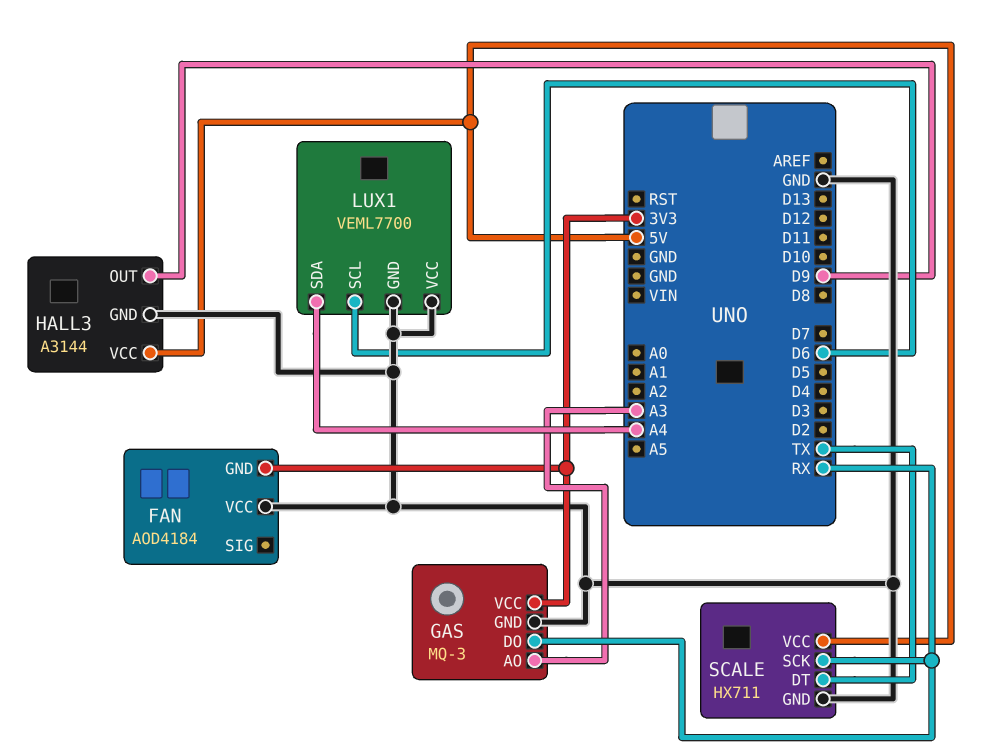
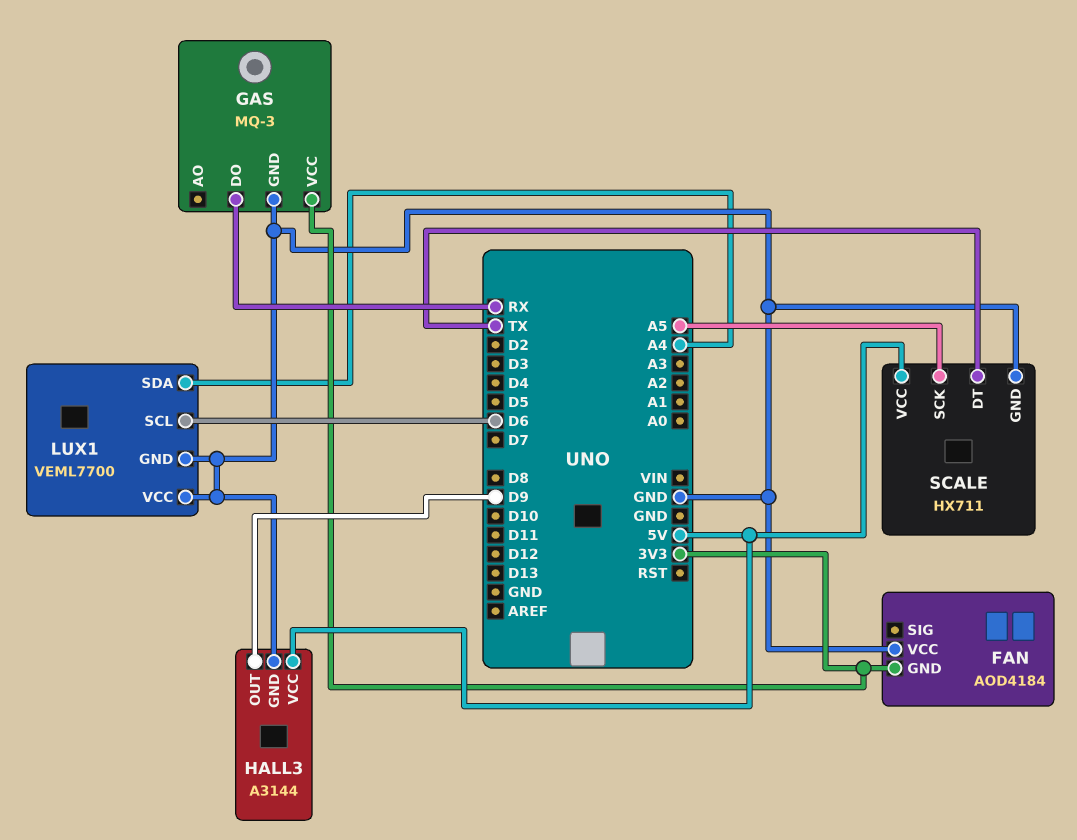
GAS pin AO: A3 -> none
SCALE pin SCK: RX -> A5

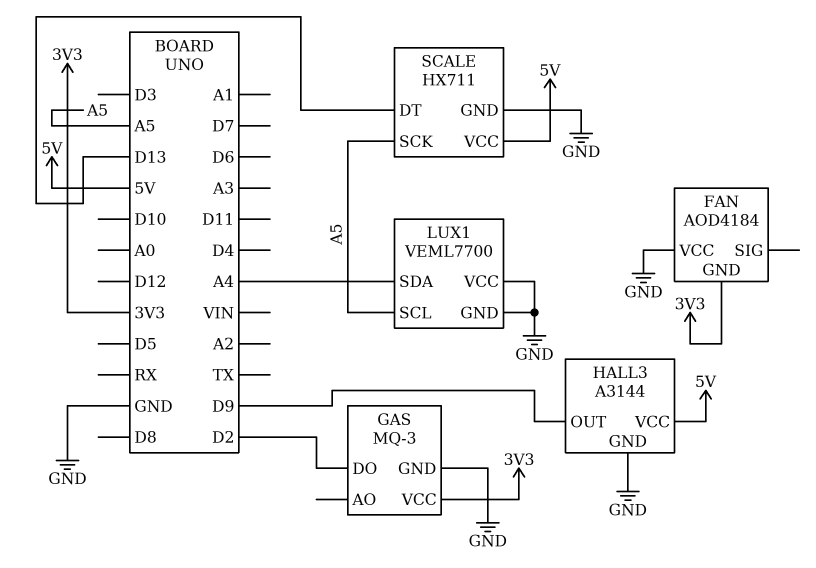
GAS pin DO: RX -> D2
LUX1 pin SCL: D6 -> A5
SCALE pin DT: TX -> D13

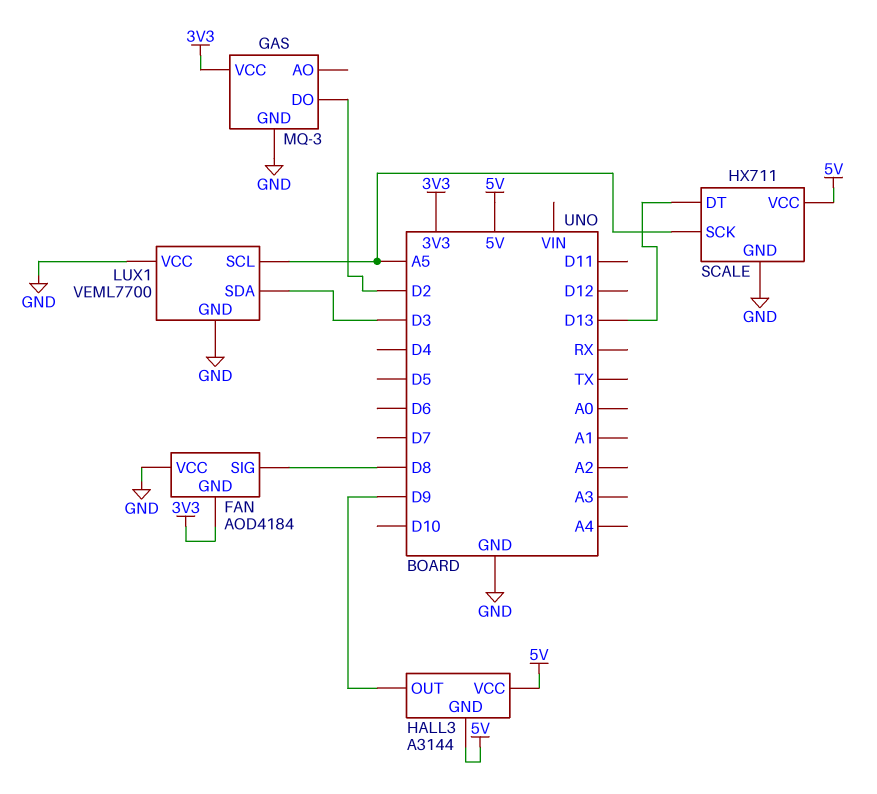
FAN pin SIG: none -> D8
HALL3 pin GND: GND -> 5V
LUX1 pin SDA: A4 -> D3

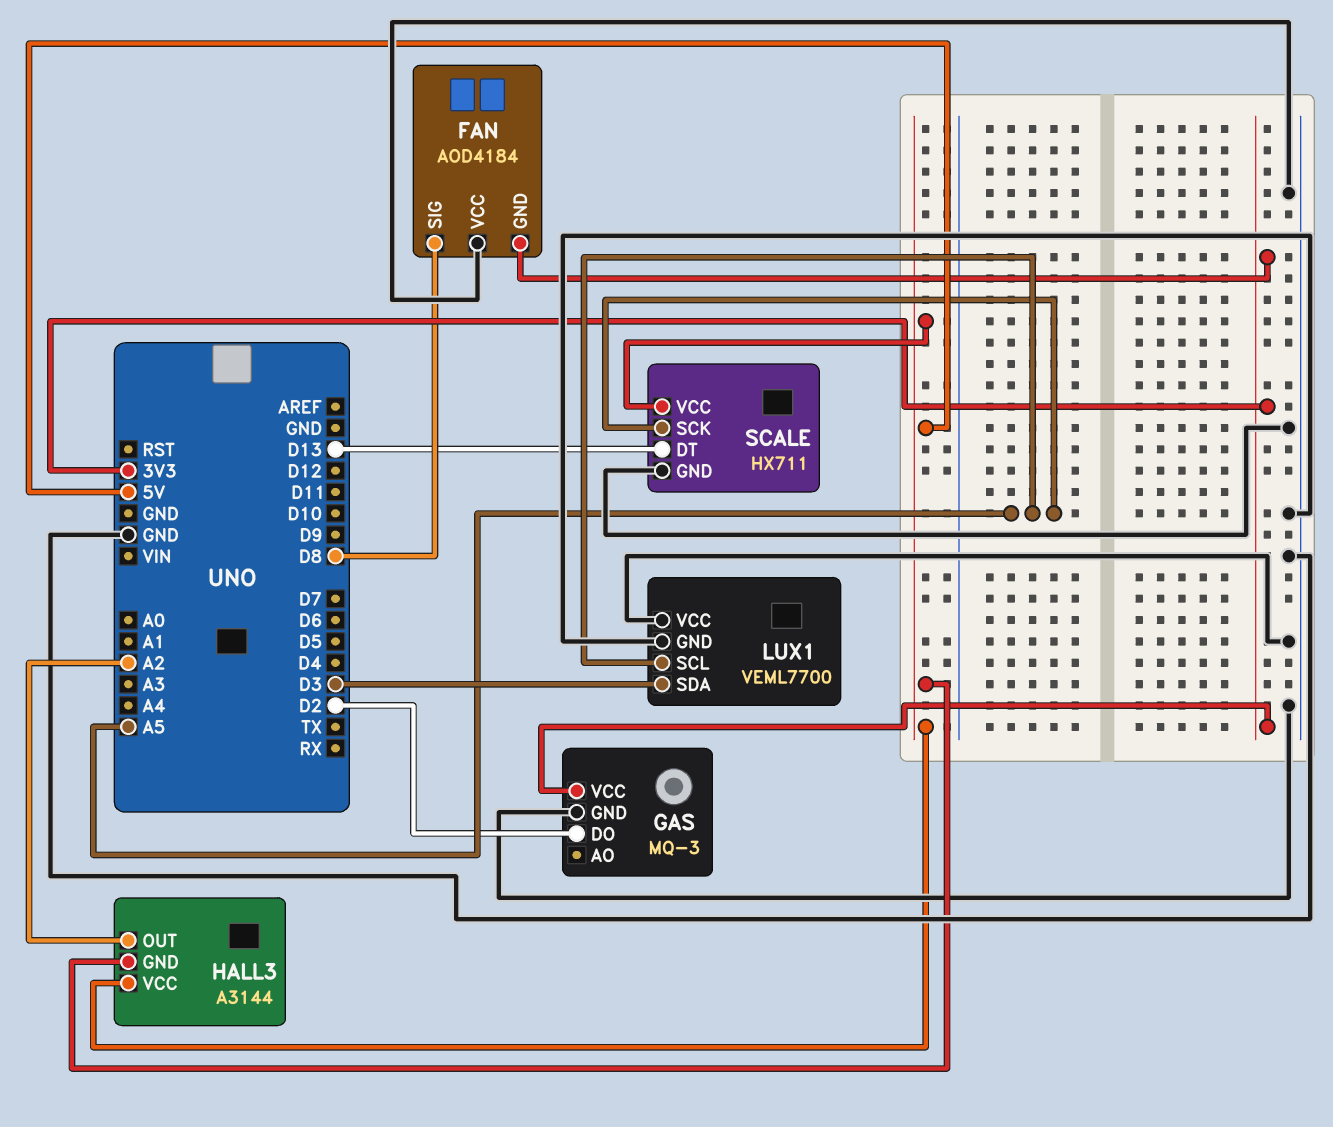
HALL3 pin OUT: D9 -> A2

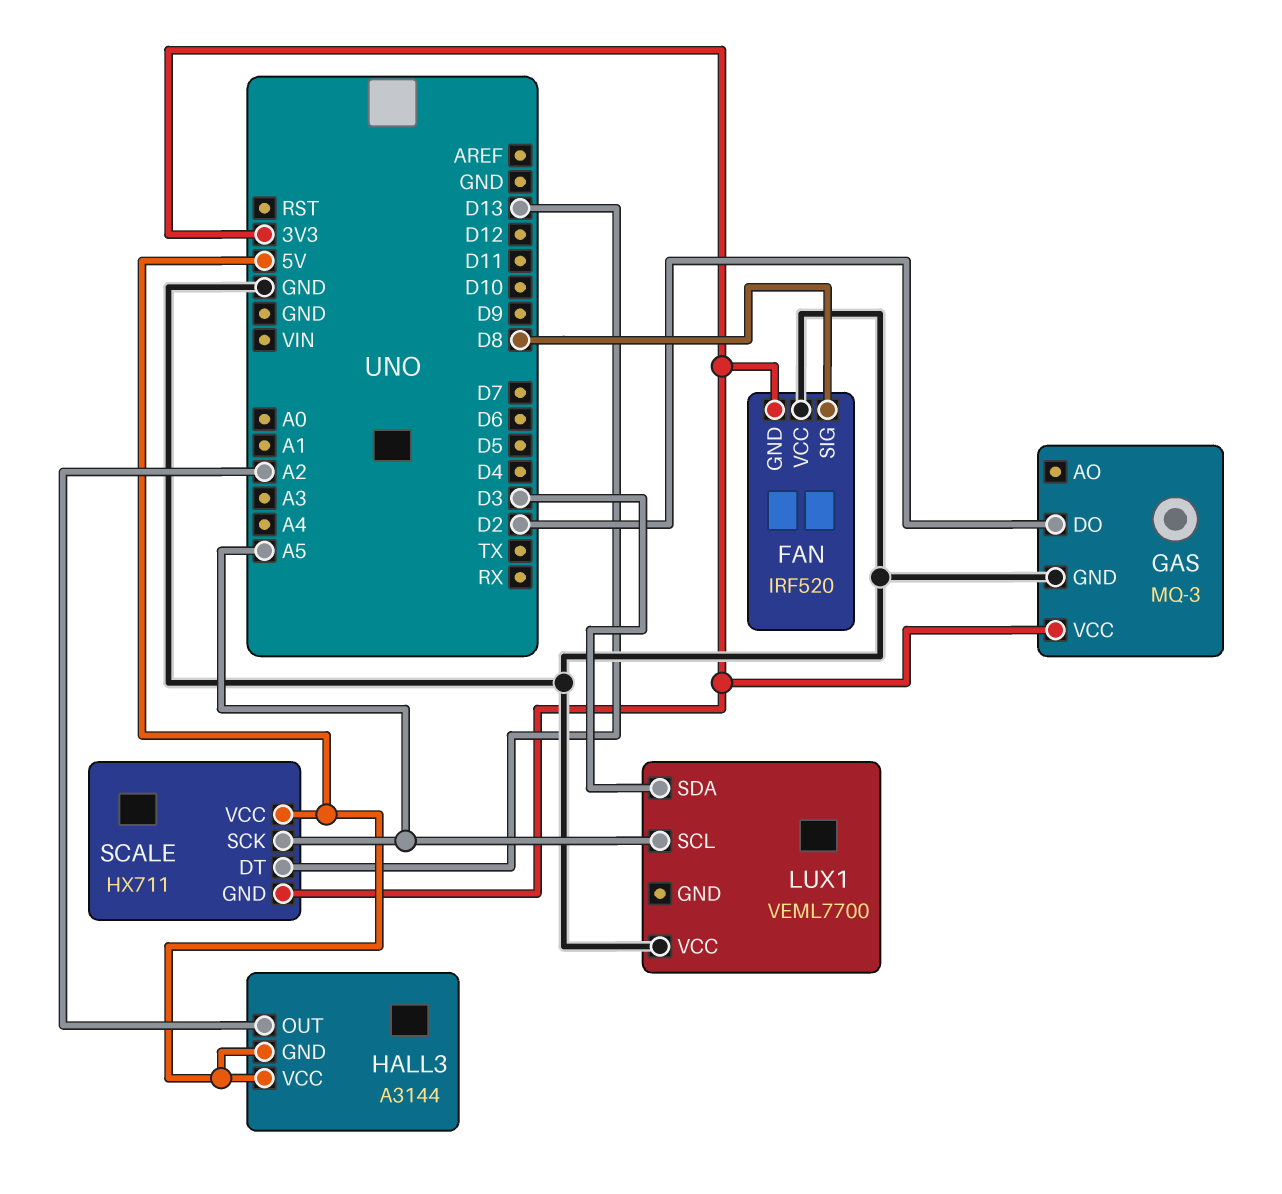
FAN: AOD4184 -> IRF520
LUX1 pin GND: GND -> none
SCALE pin GND: GND -> 3V3

